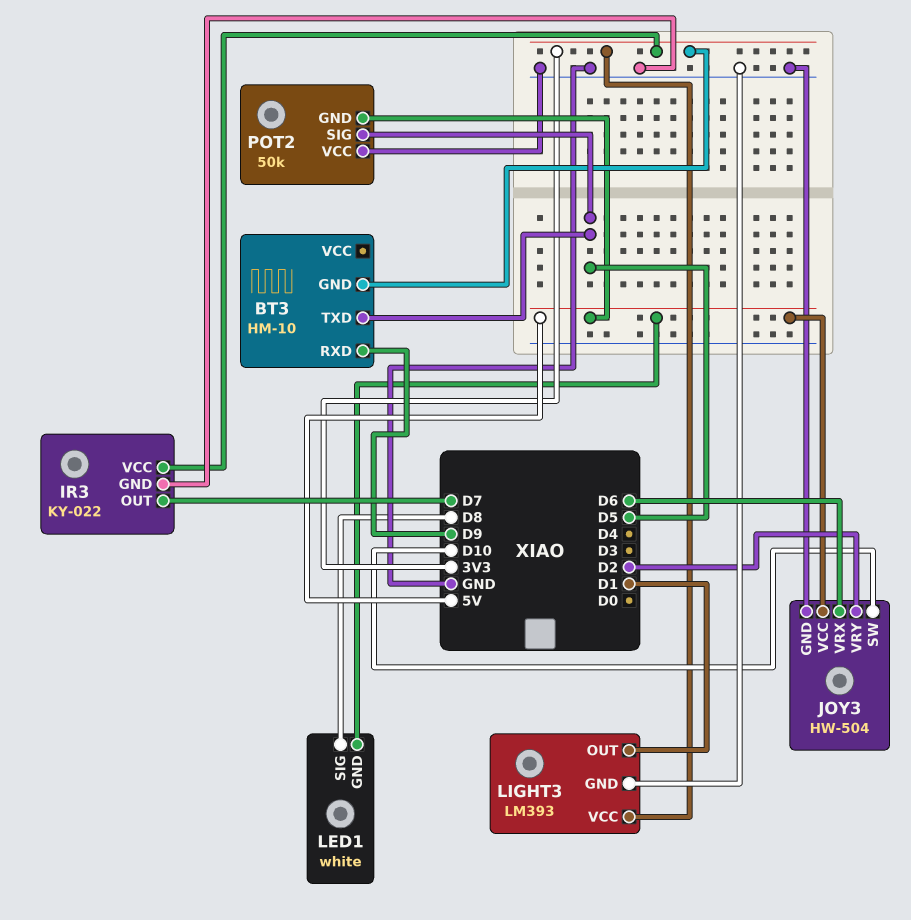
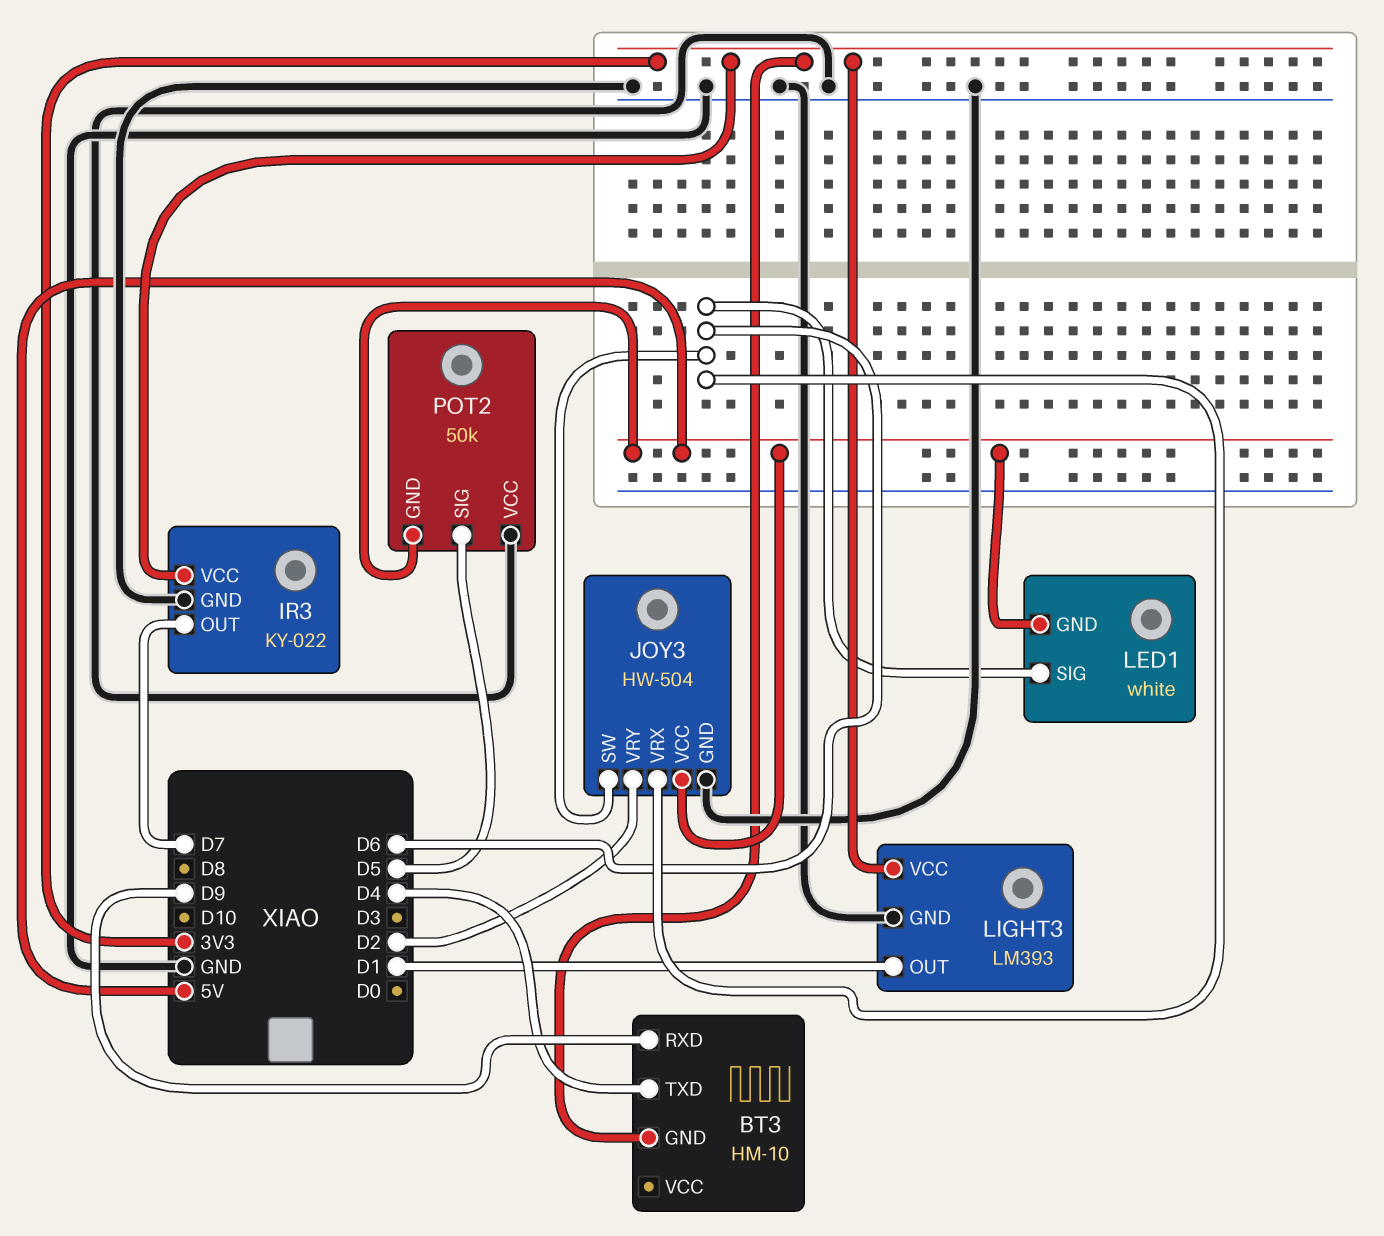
BT3 pin TXD: D5 -> D4
JOY3 pin SW: D10 -> D6
LED1 pin SIG: D8 -> D6

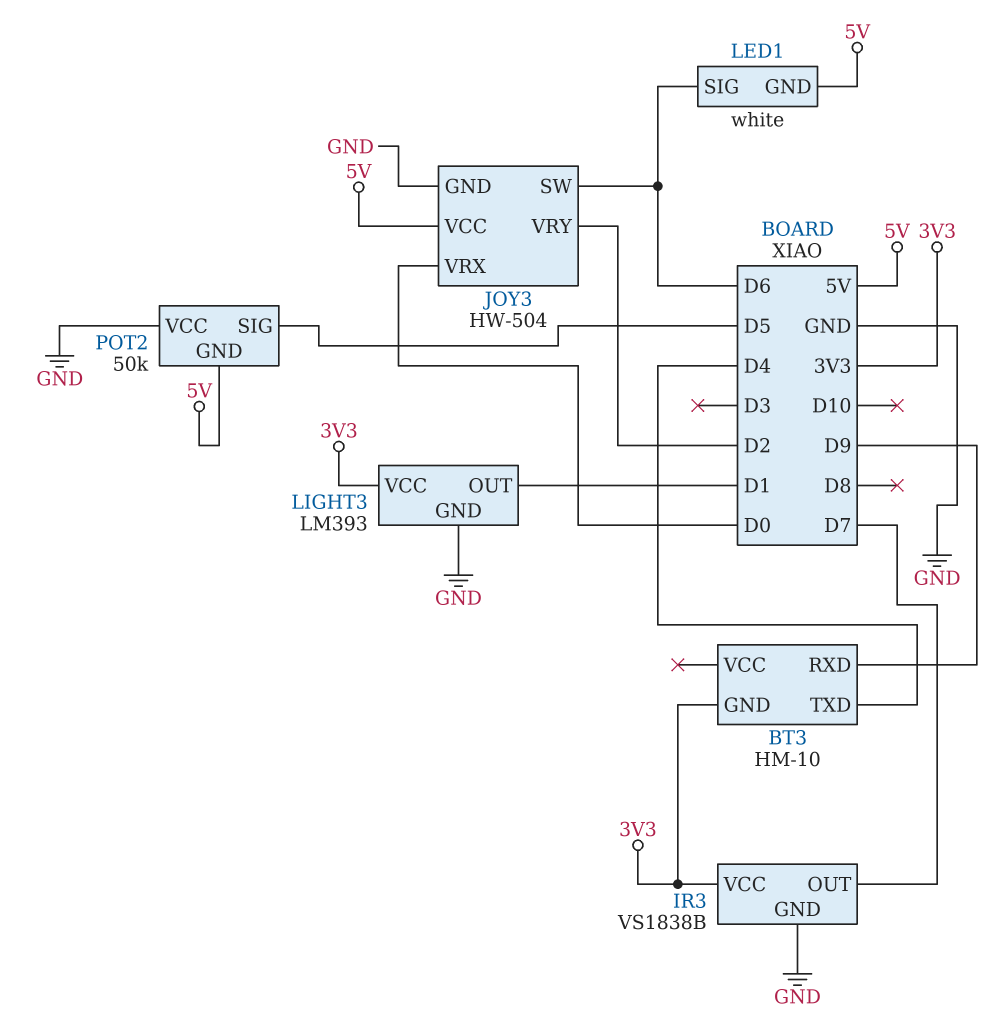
IR3: KY-022 -> VS1838B
JOY3 pin VRX: D6 -> D0

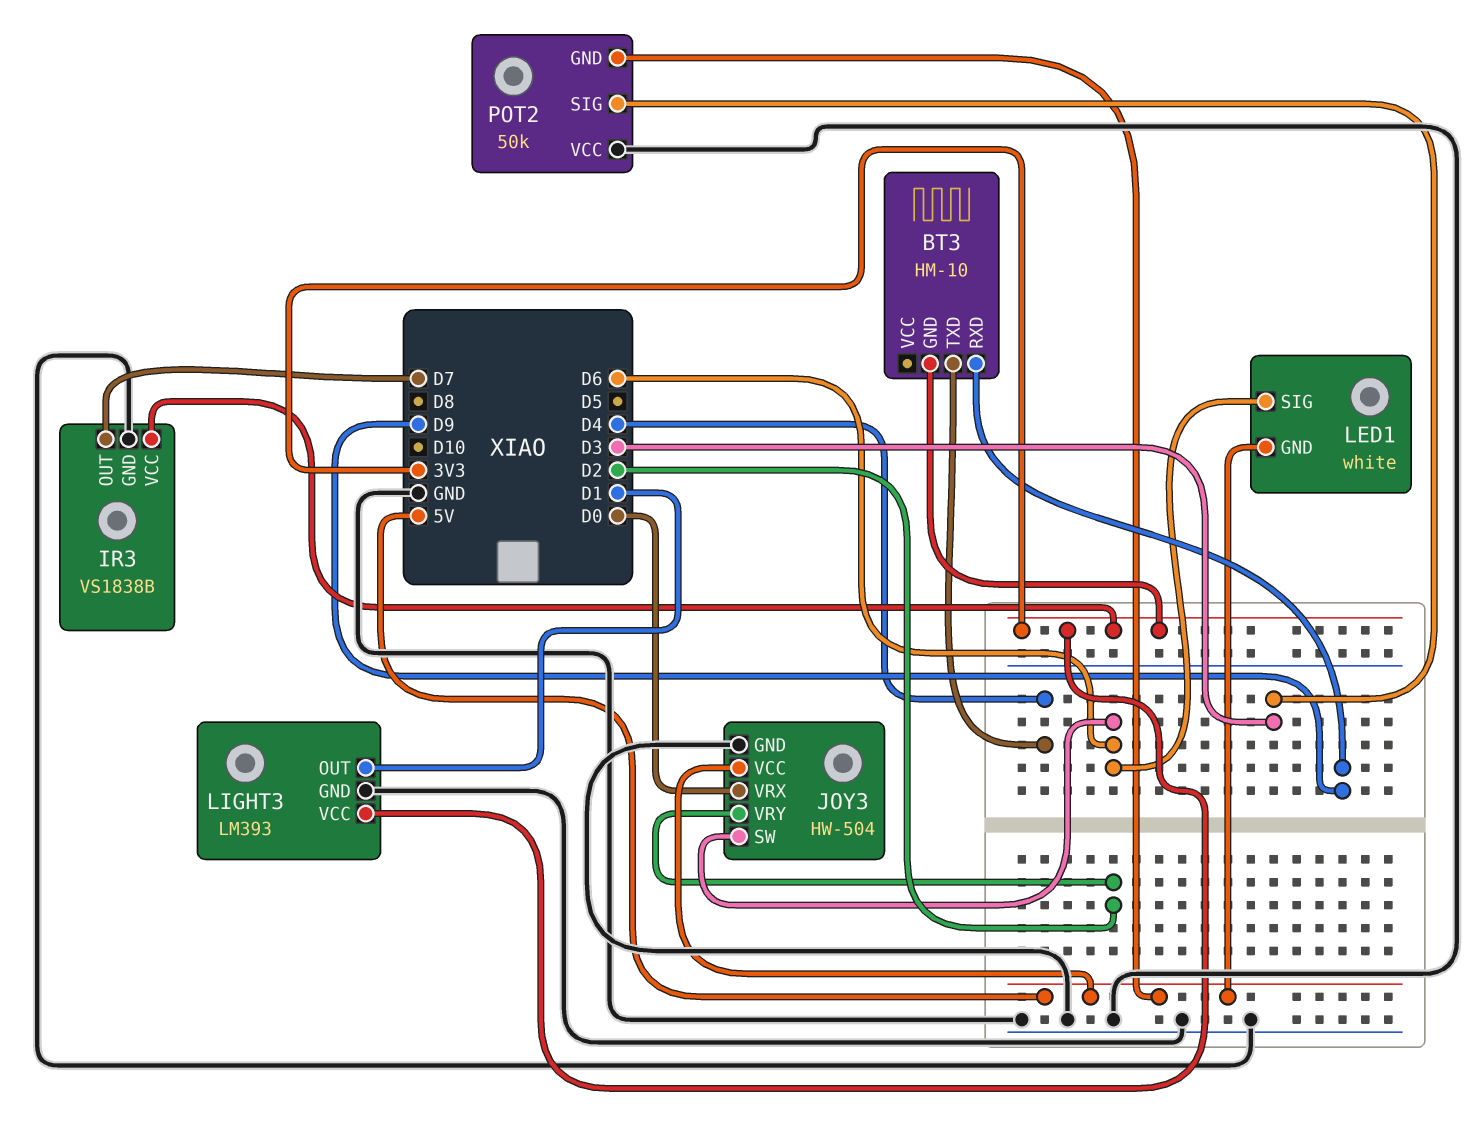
POT2 pin SIG: D5 -> D3

